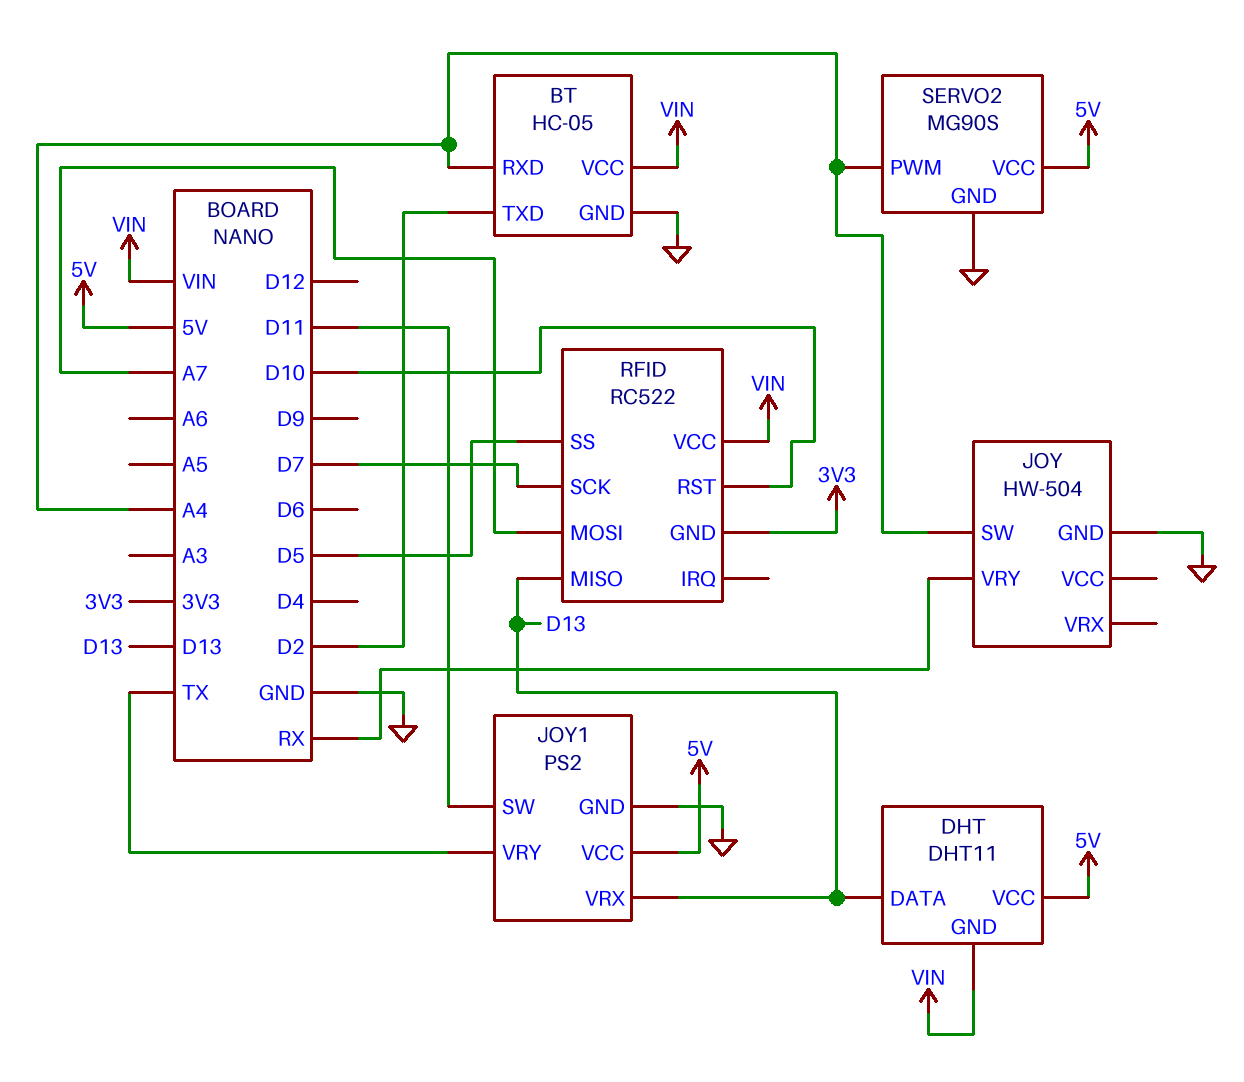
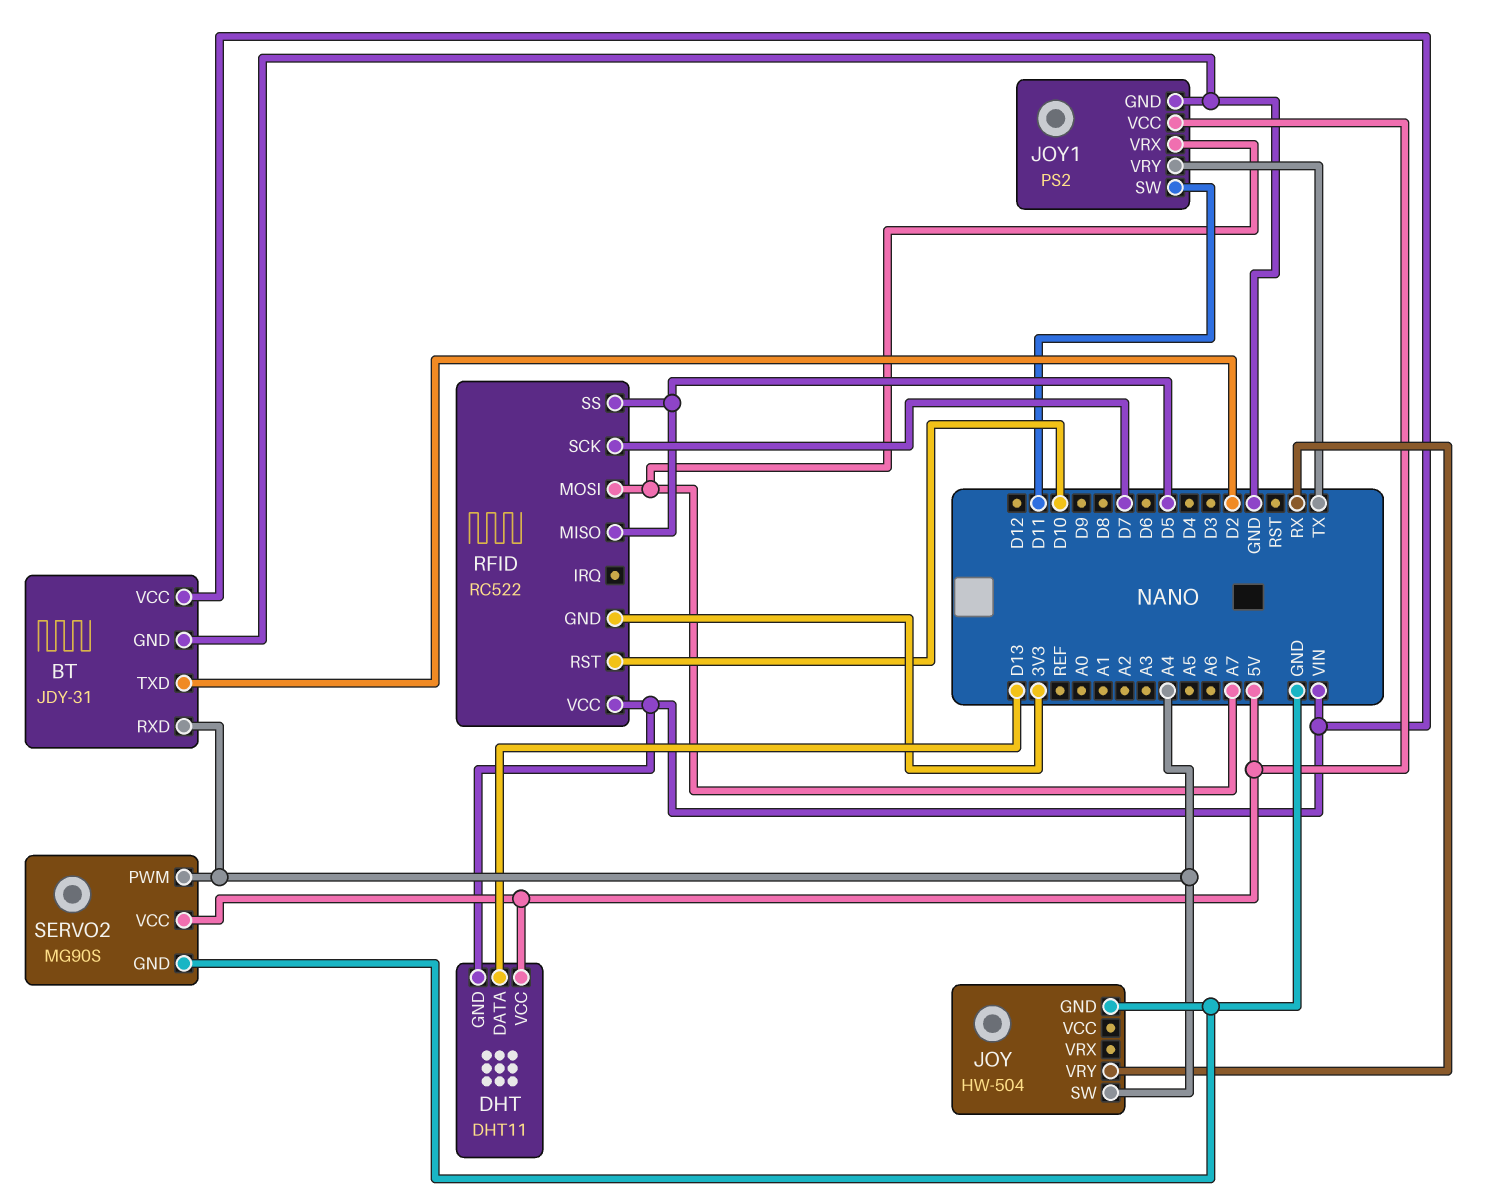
BT: HC-05 -> JDY-31
JOY1 pin VRX: D13 -> A7
RFID pin MISO: D13 -> D5

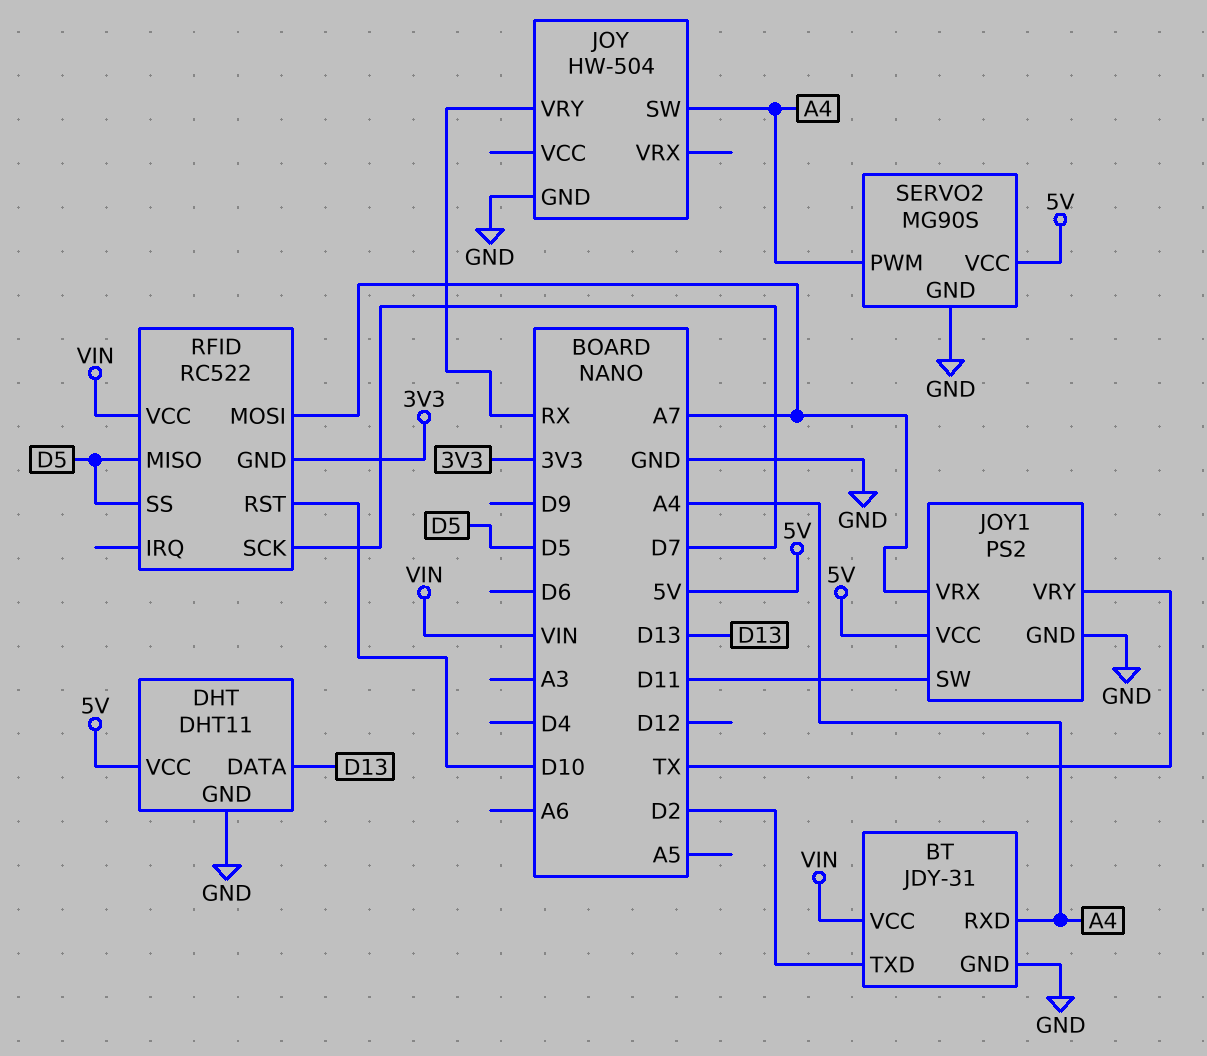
DHT pin GND: VIN -> GND

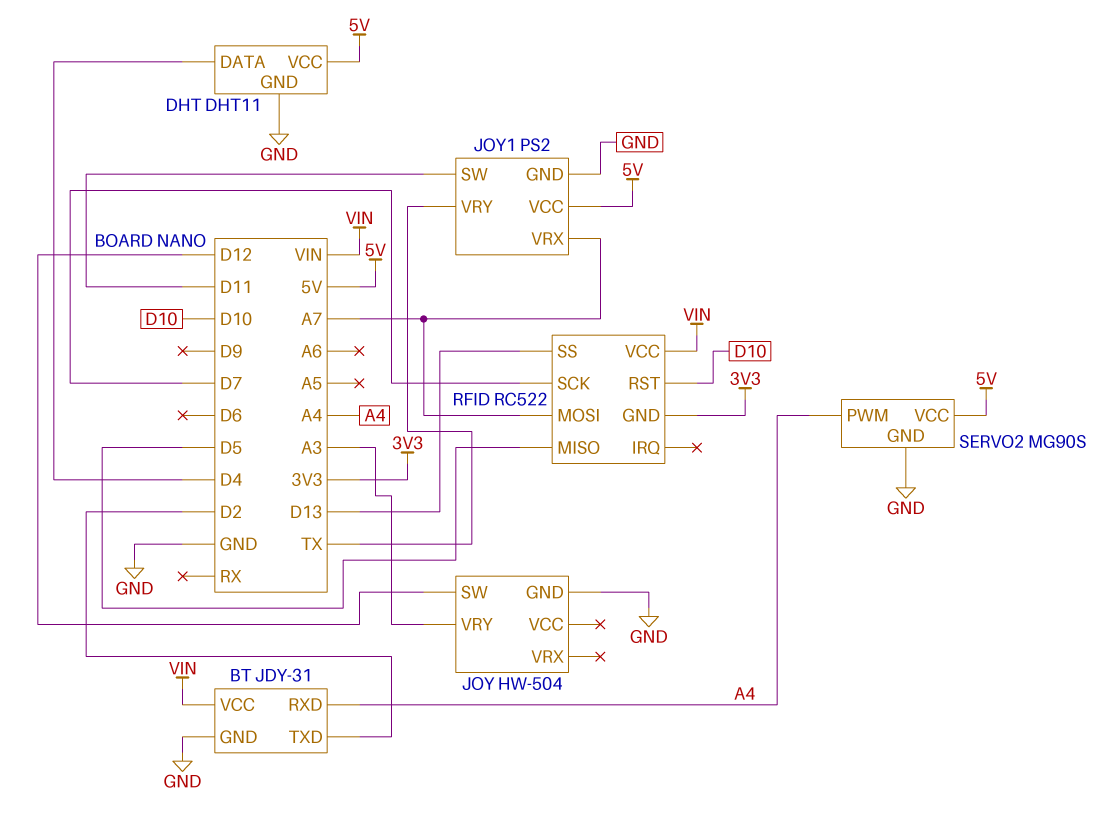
DHT pin DATA: D13 -> D4
JOY pin SW: A4 -> D12
JOY pin VRY: RX -> A3
RFID pin SS: D5 -> D13

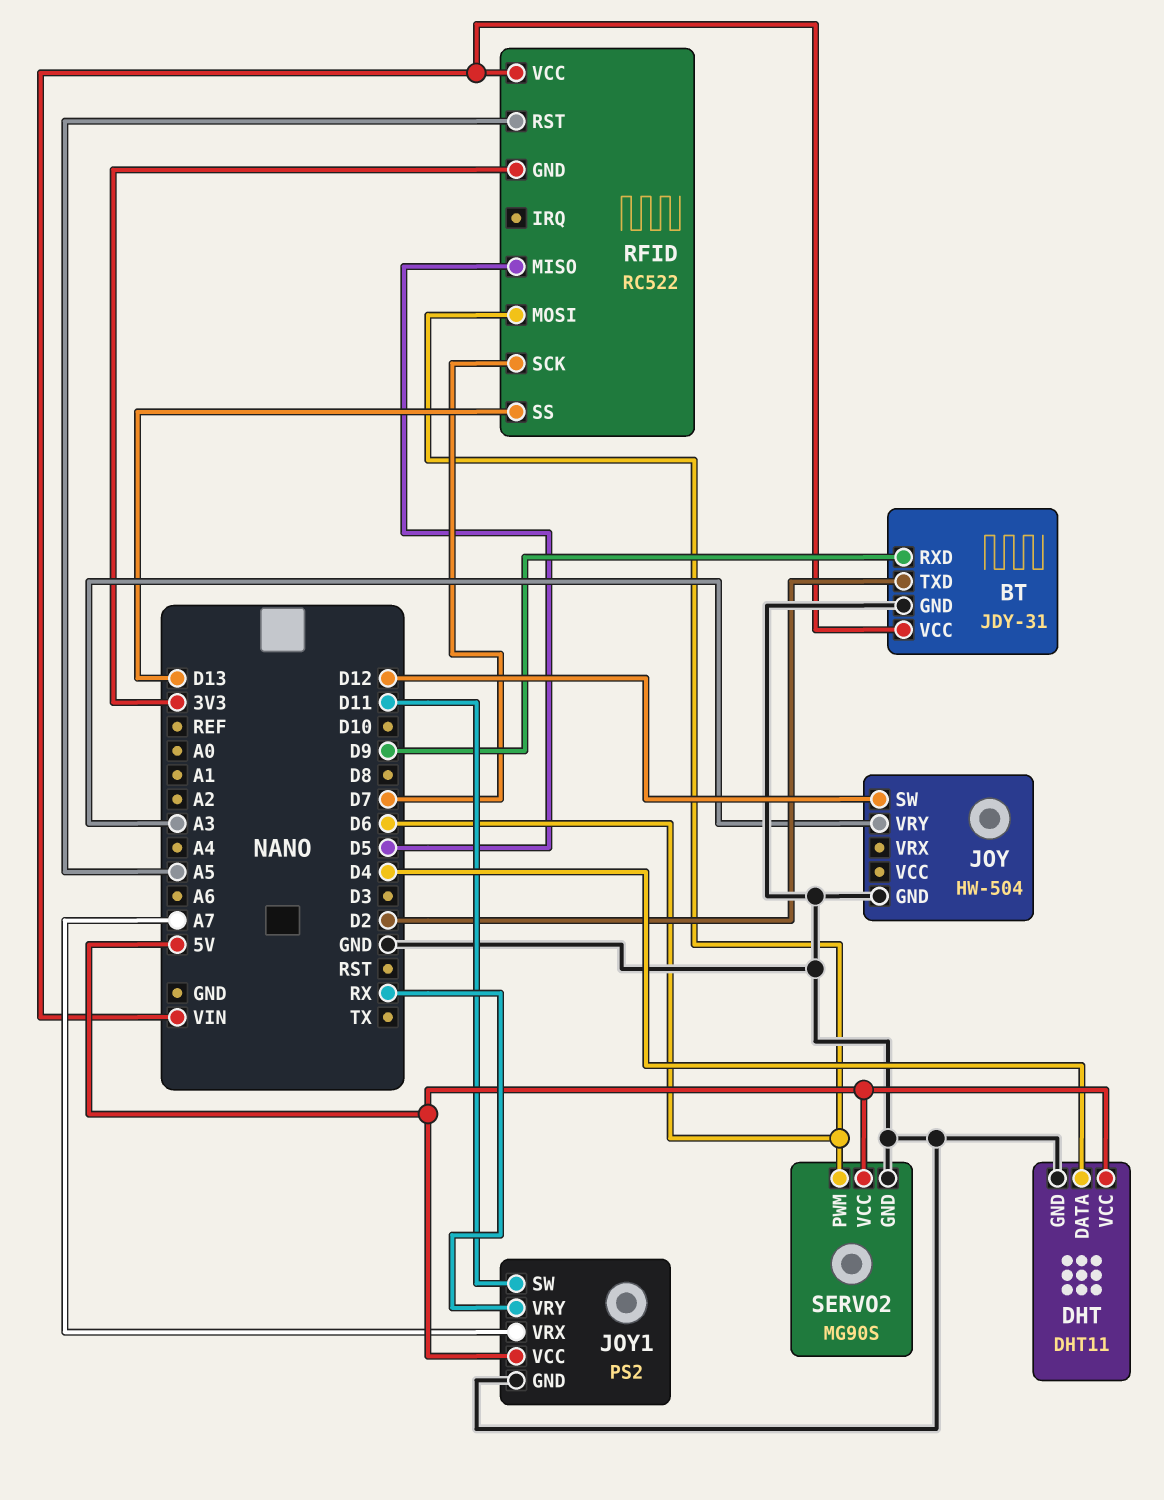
BT pin RXD: A4 -> D9
JOY1 pin VRY: TX -> RX
RFID pin MOSI: A7 -> D6
RFID pin RST: D10 -> A5
SERVO2 pin PWM: A4 -> D6

